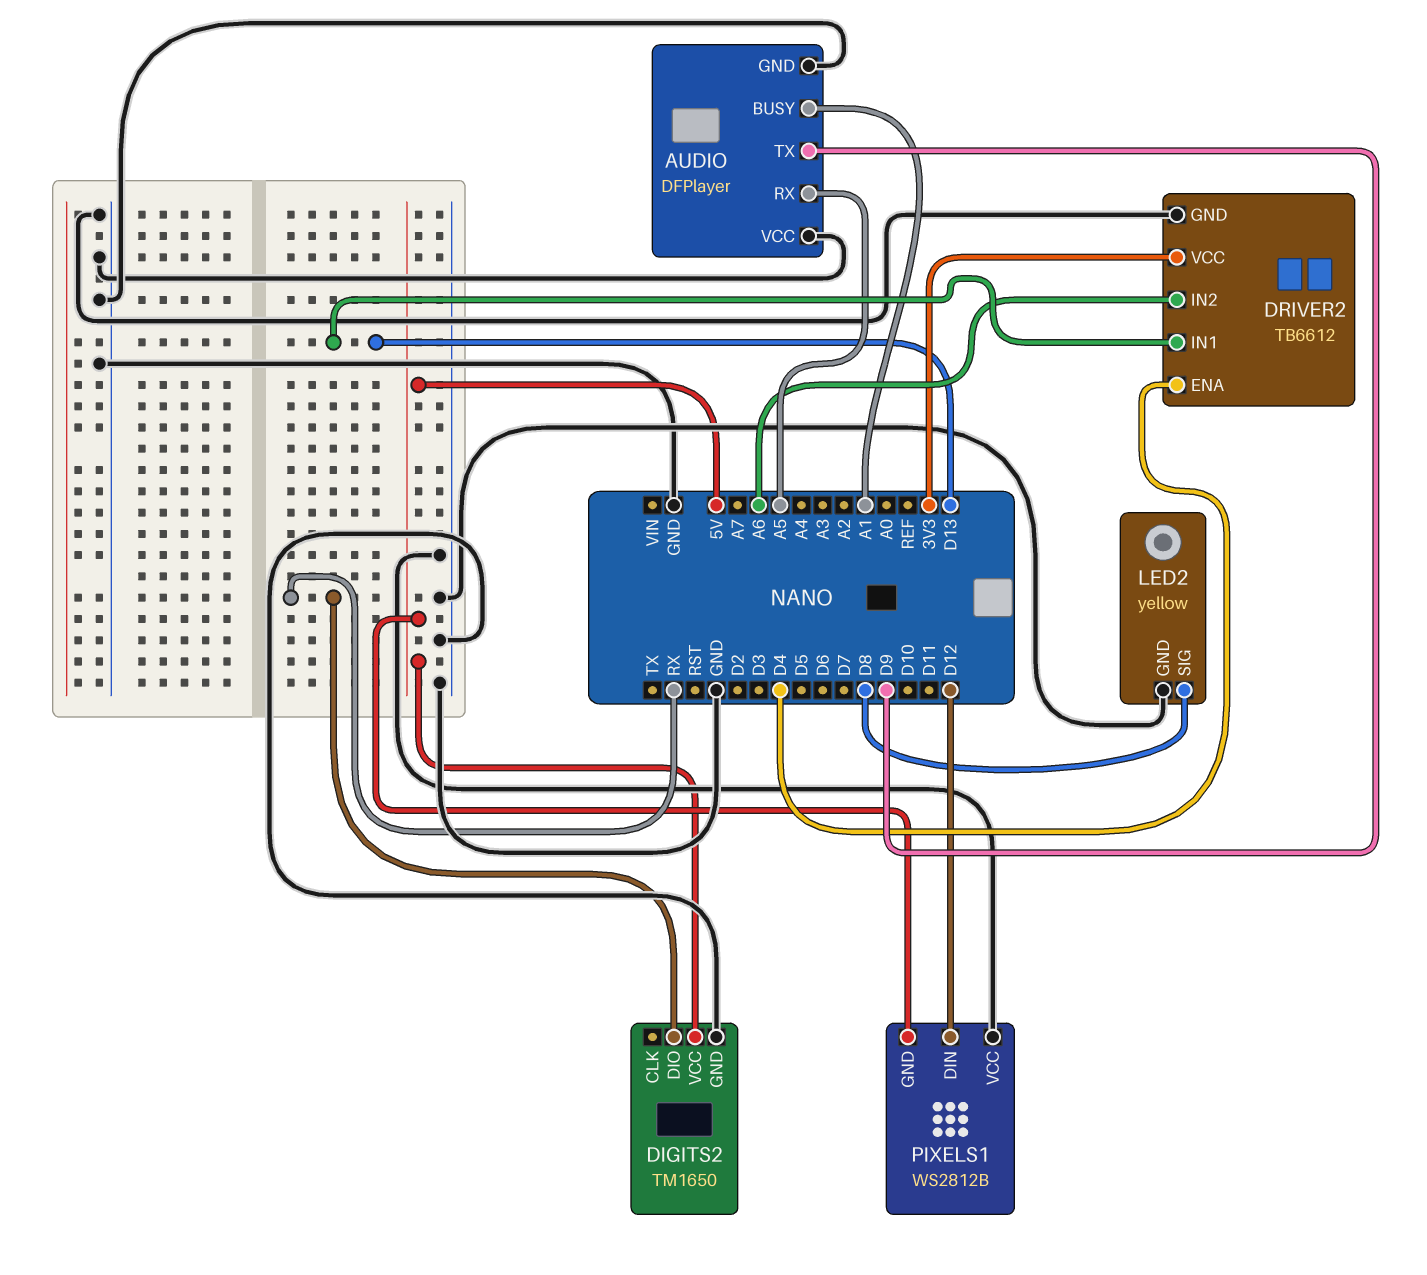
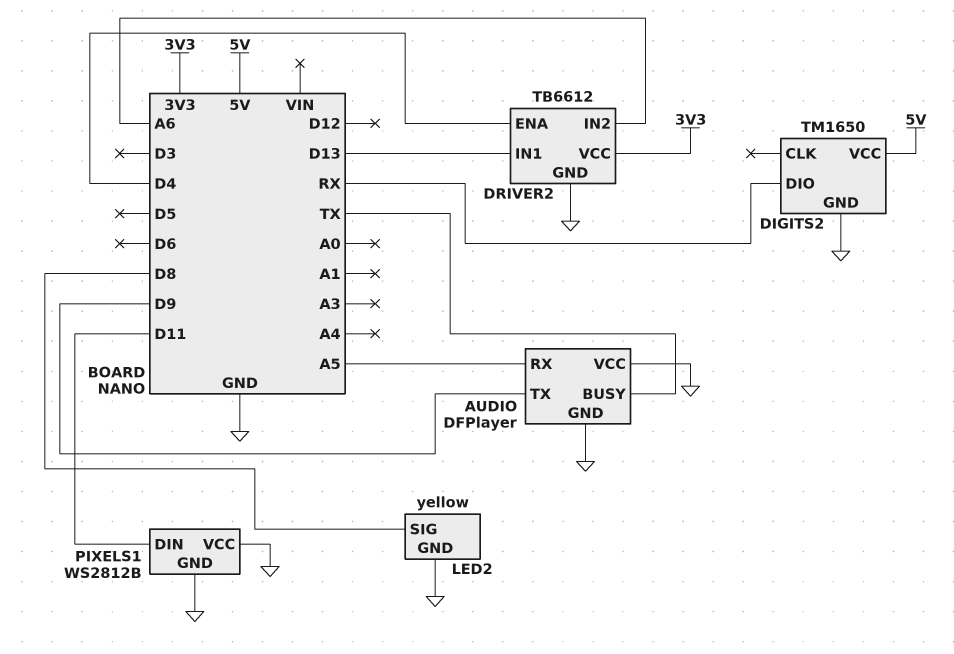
AUDIO pin BUSY: A1 -> TX
PIXELS1 pin DIN: D12 -> D11
PIXELS1 pin GND: 5V -> GND

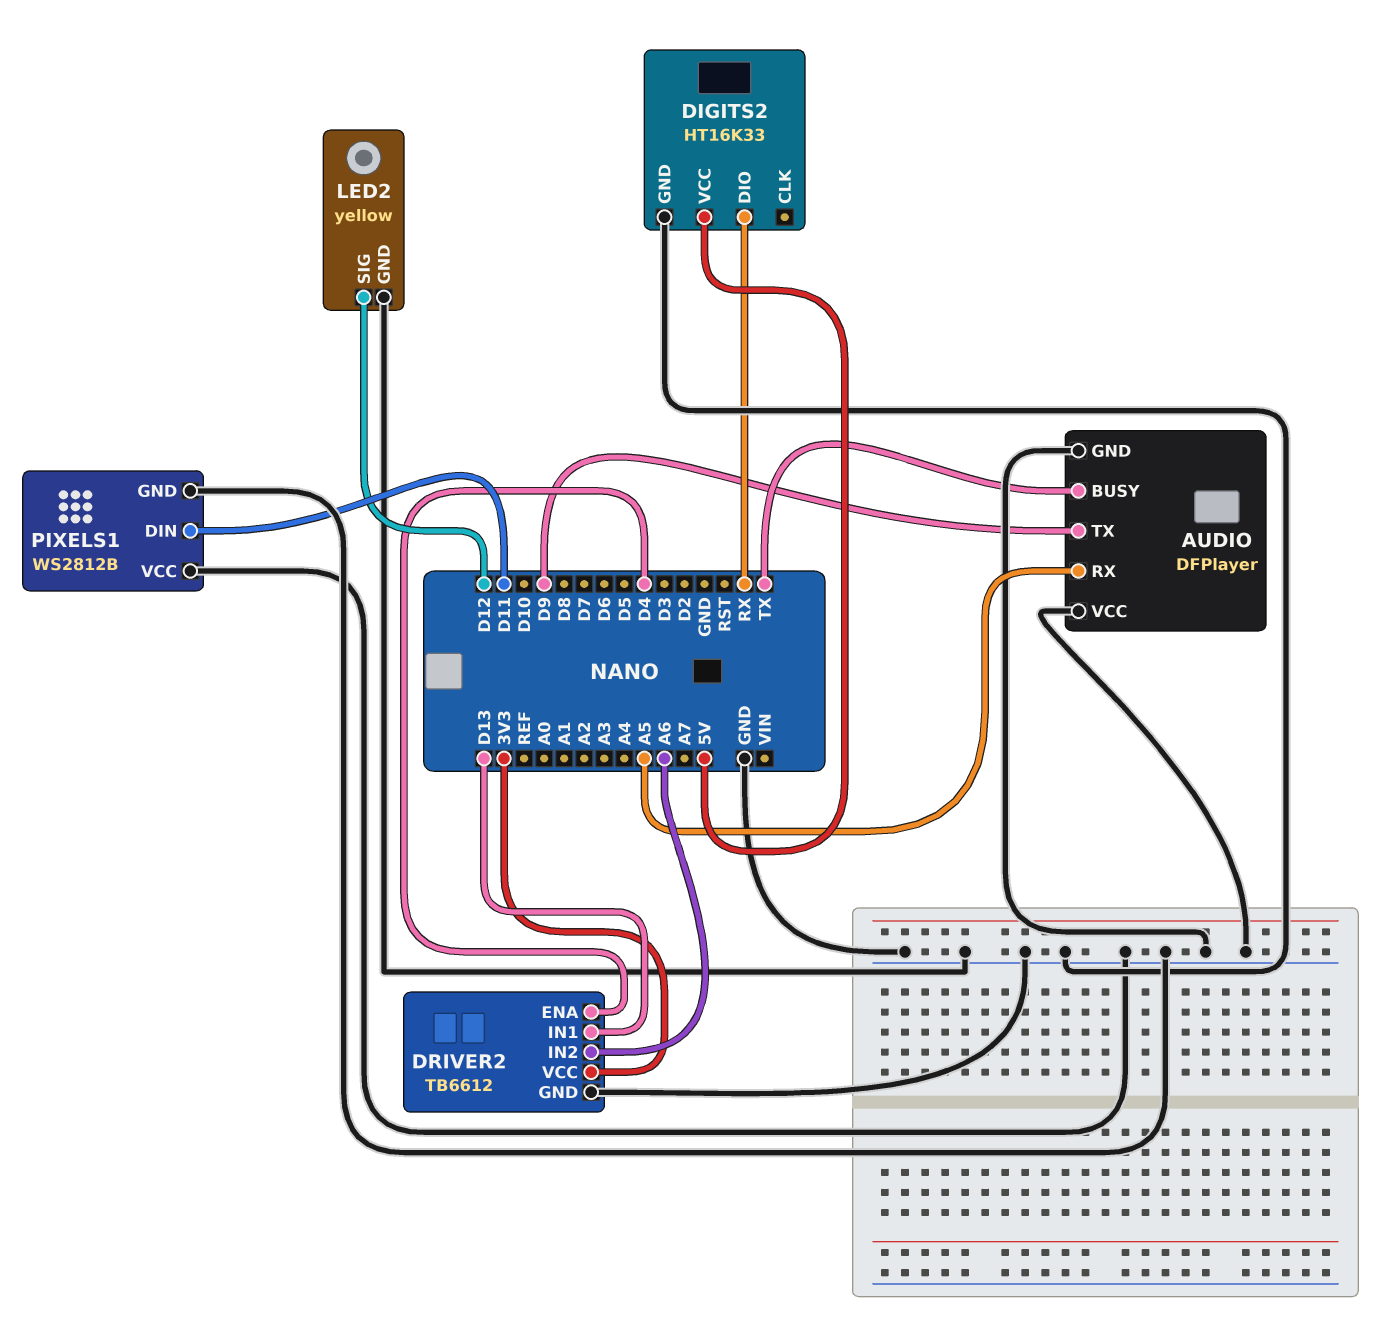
DIGITS2: TM1650 -> HT16K33
LED2 pin SIG: D8 -> D12

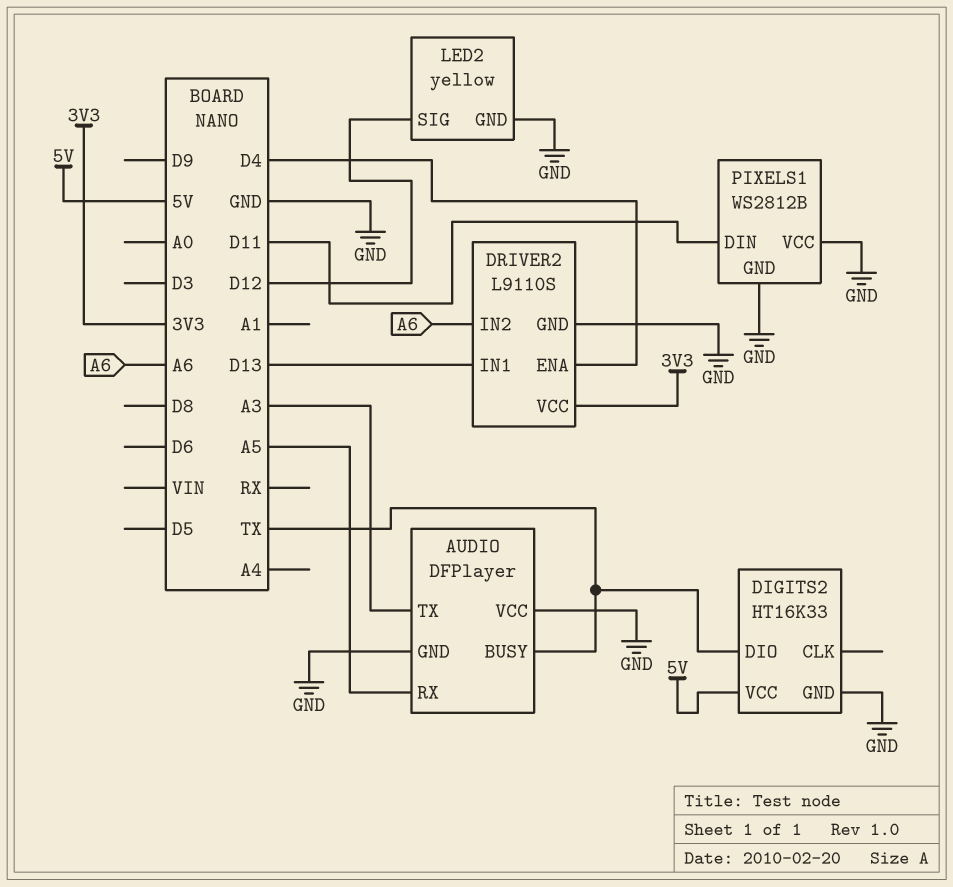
AUDIO pin TX: D9 -> A3
DIGITS2 pin DIO: RX -> TX
DRIVER2: TB6612 -> L9110S

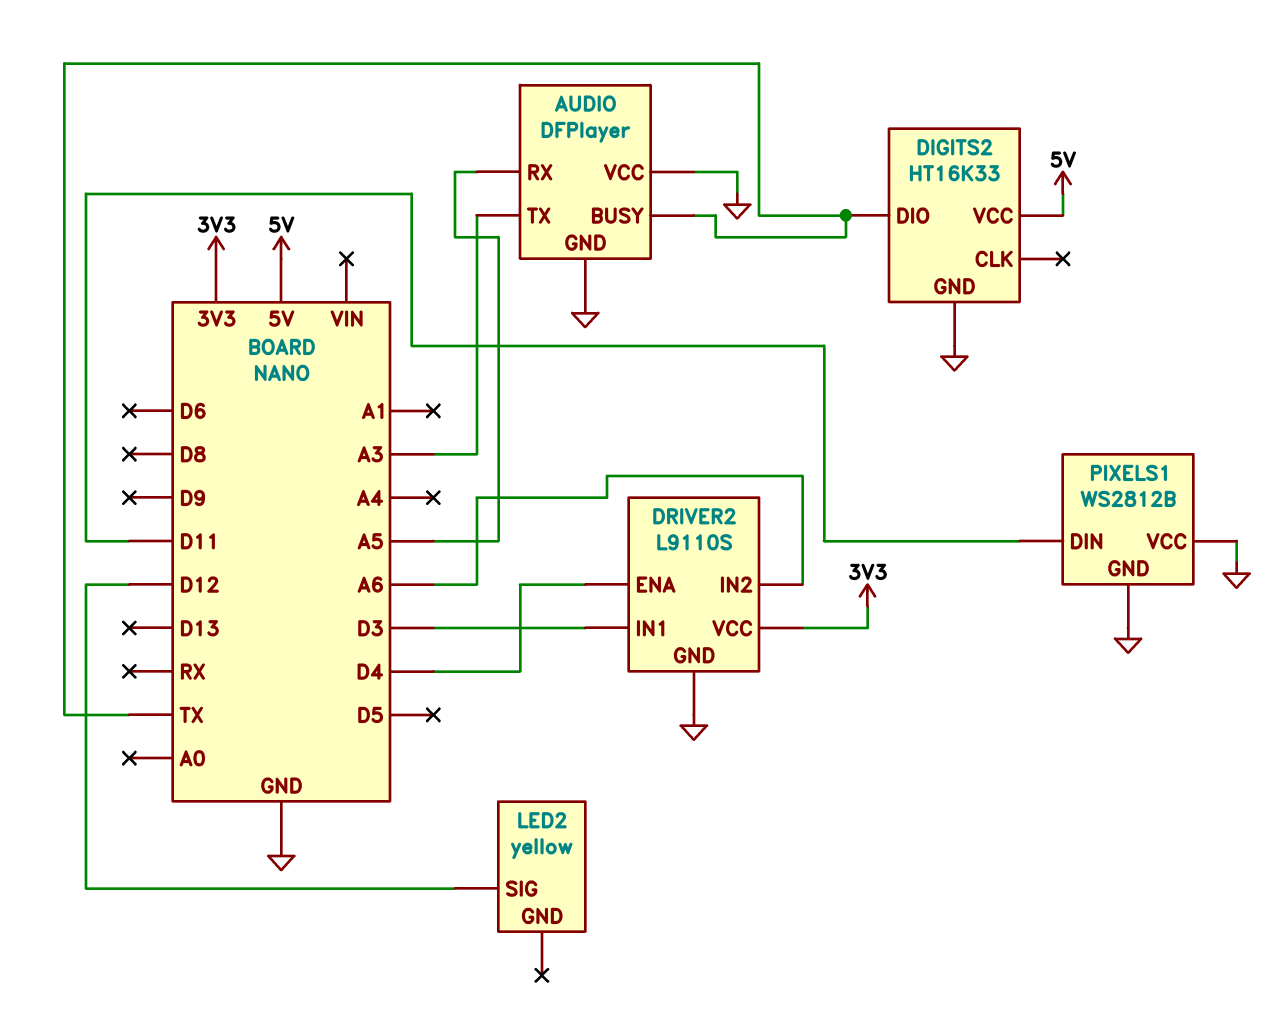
DRIVER2 pin IN1: D13 -> D3
LED2 pin GND: GND -> none

